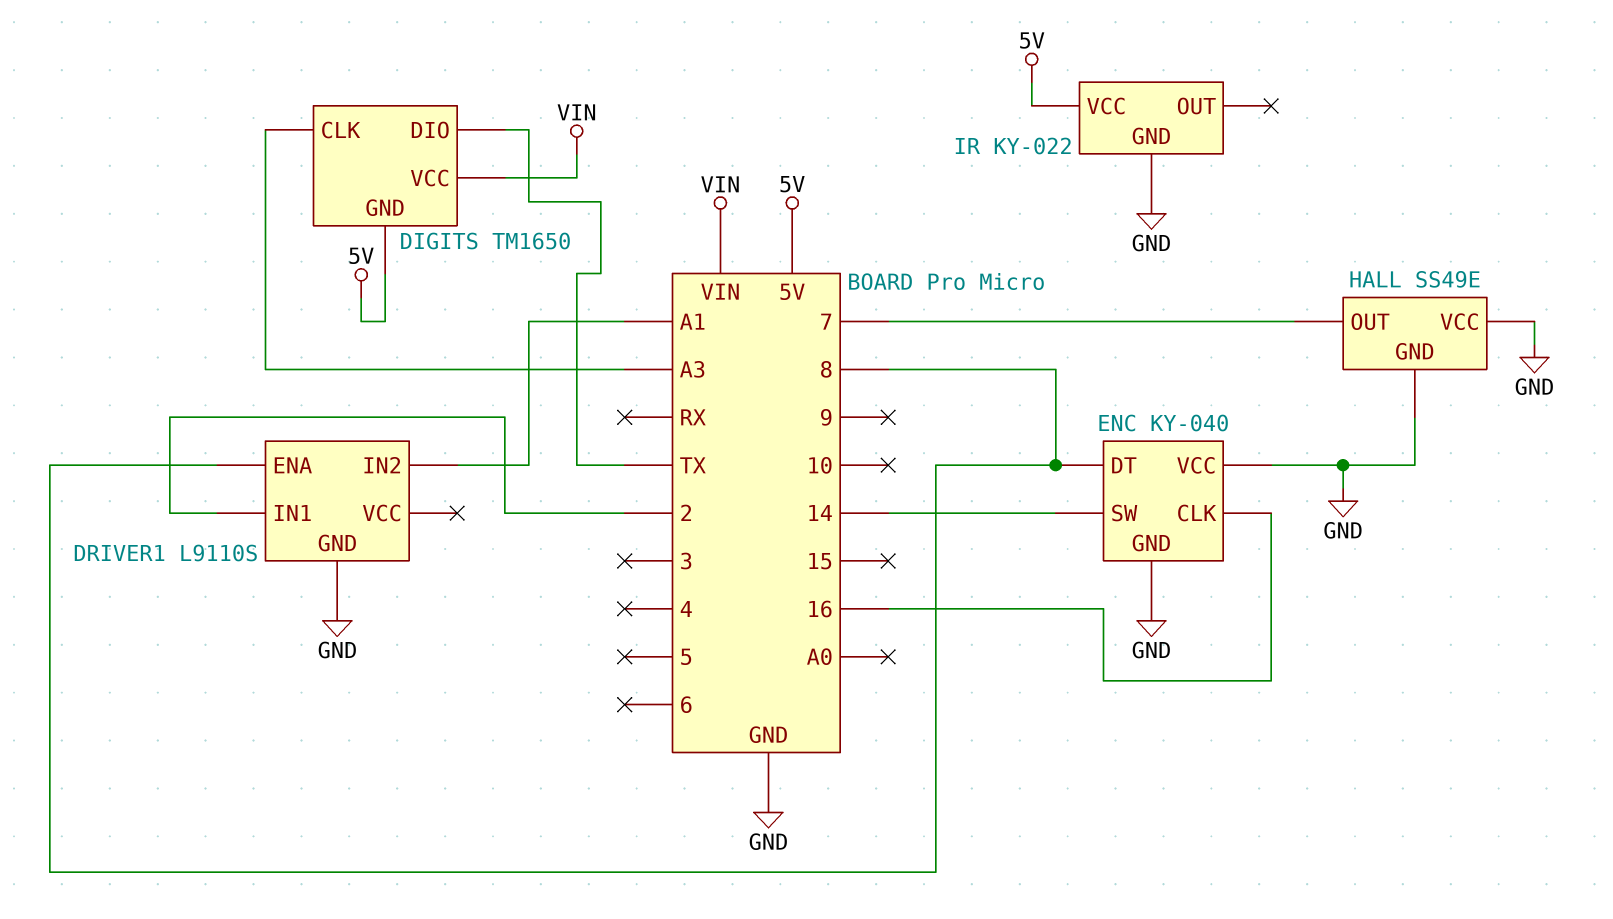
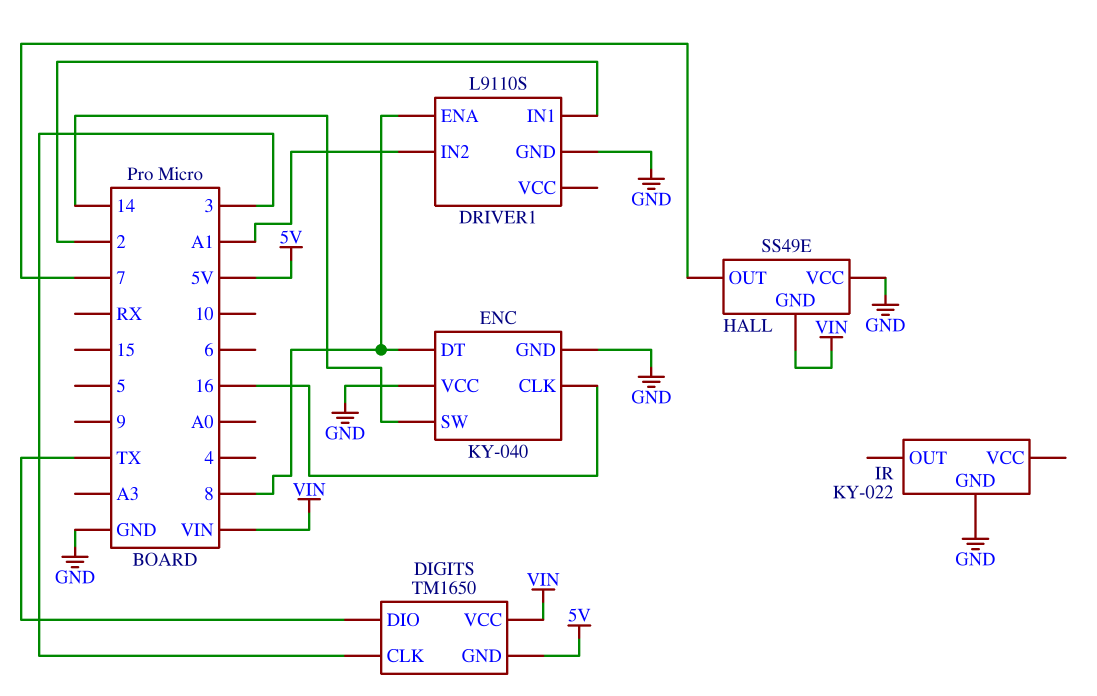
DIGITS pin CLK: A3 -> 3
HALL pin GND: GND -> VIN
IR pin VCC: 5V -> none

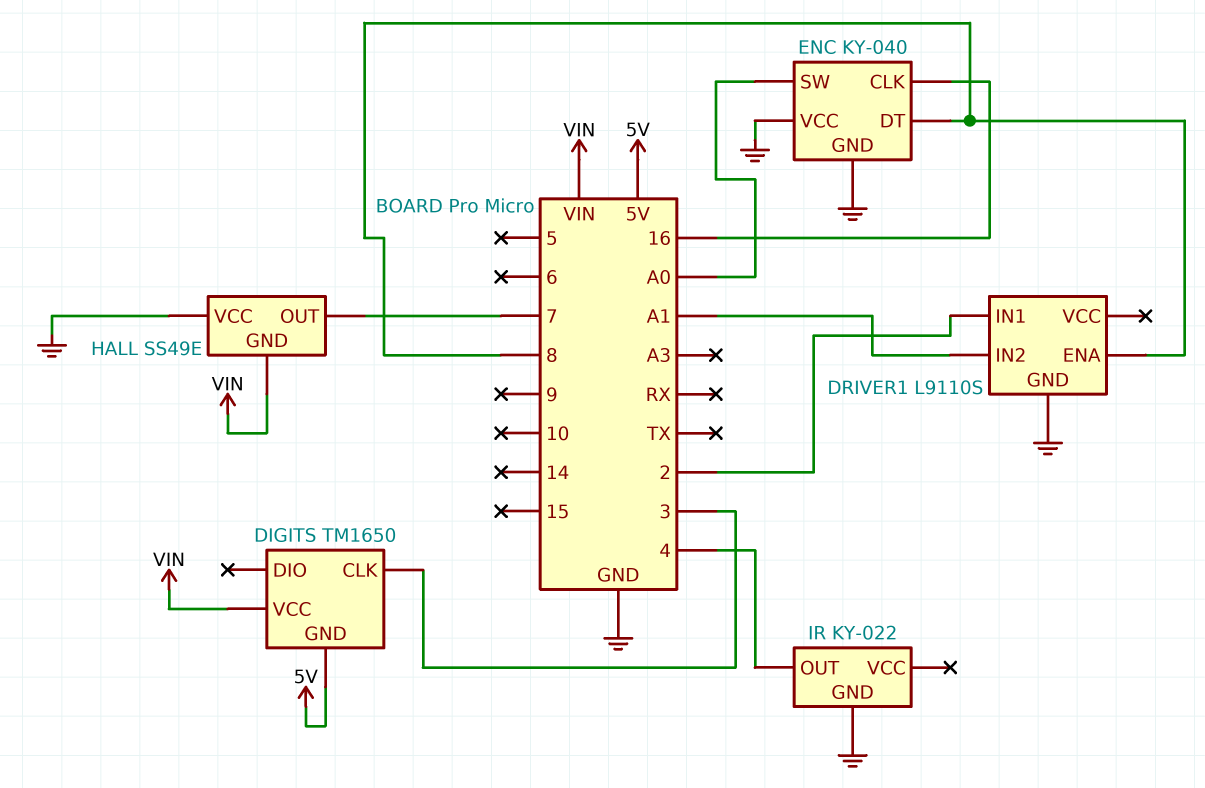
DIGITS pin DIO: TX -> none
ENC pin SW: 14 -> A0
IR pin OUT: none -> 4

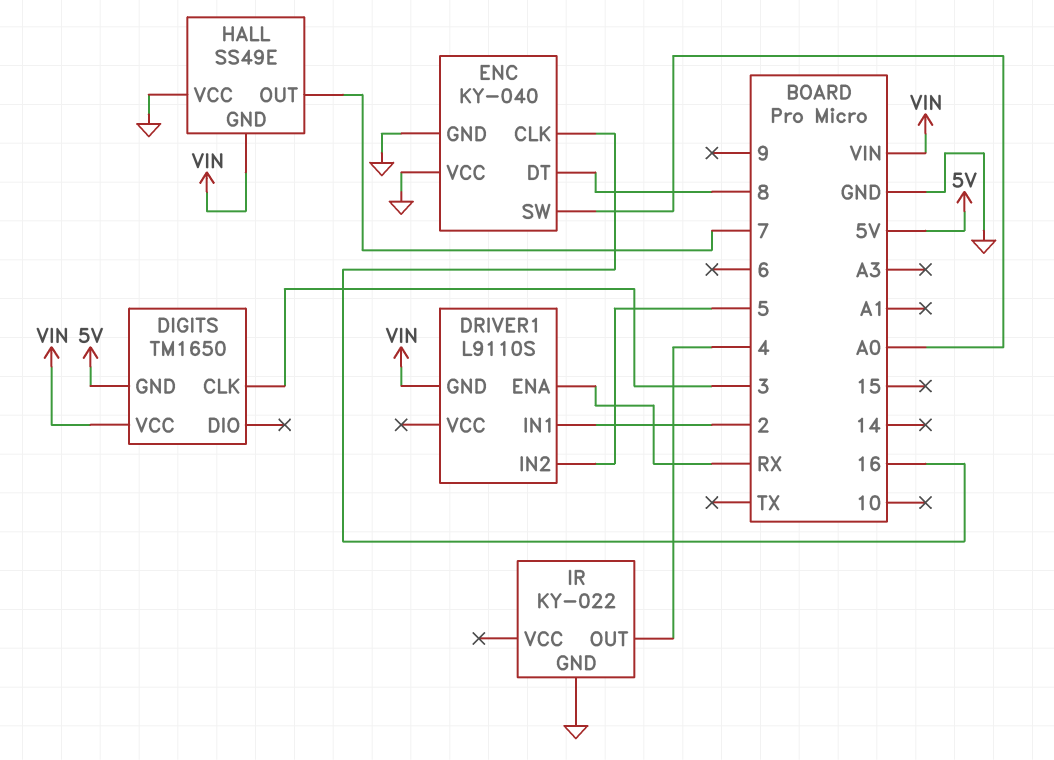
DRIVER1 pin ENA: 8 -> RX
DRIVER1 pin GND: GND -> VIN
DRIVER1 pin IN2: A1 -> 5

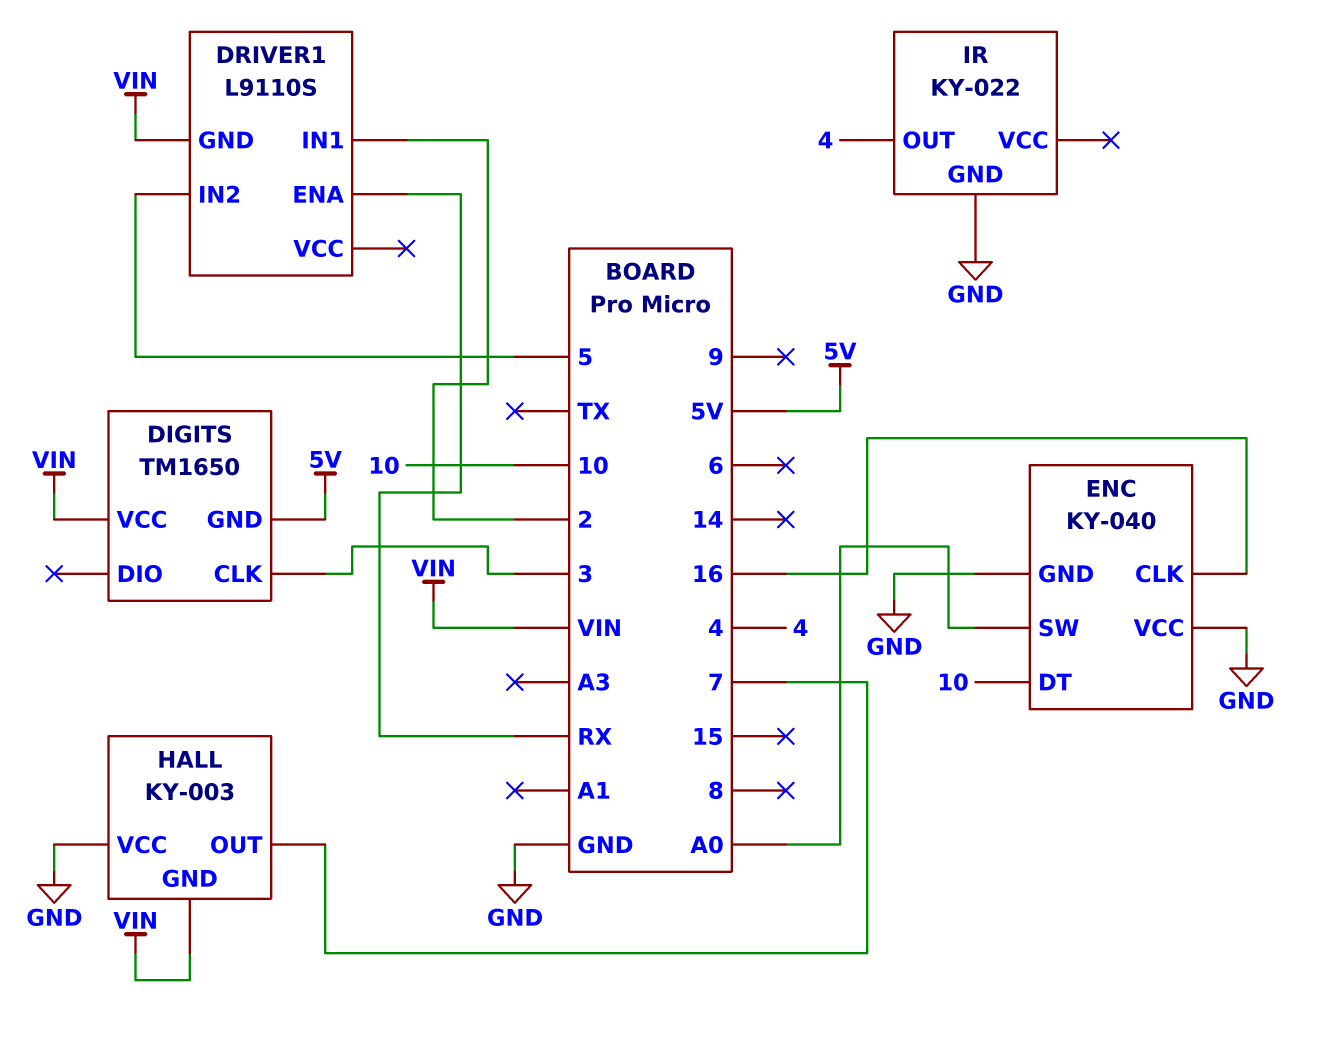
ENC pin DT: 8 -> 10
HALL: SS49E -> KY-003

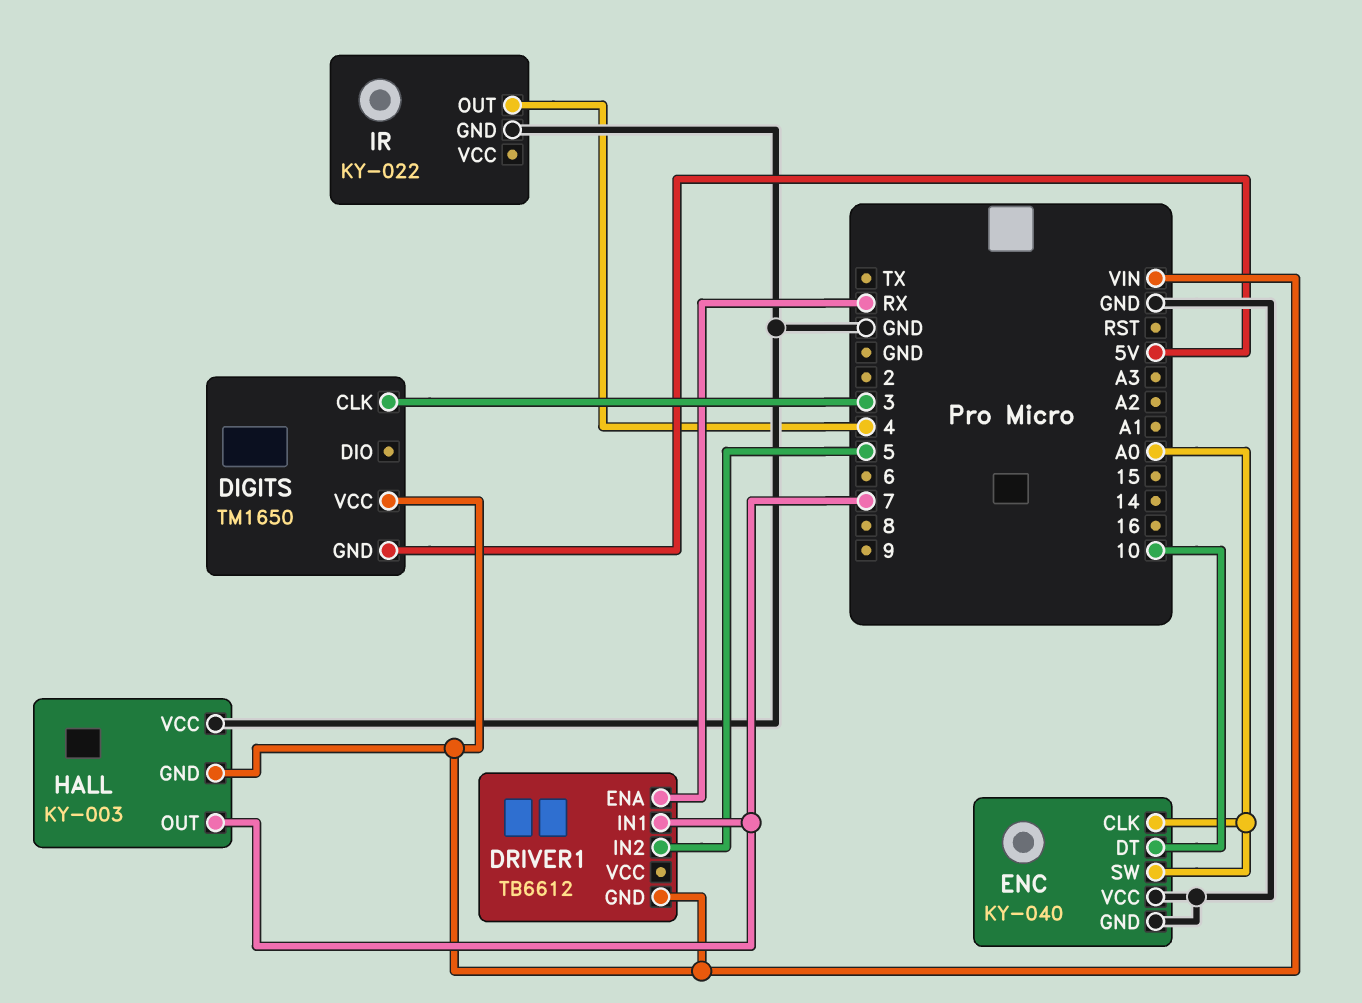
DRIVER1: L9110S -> TB6612
DRIVER1 pin IN1: 2 -> 7
ENC pin CLK: 16 -> A0

